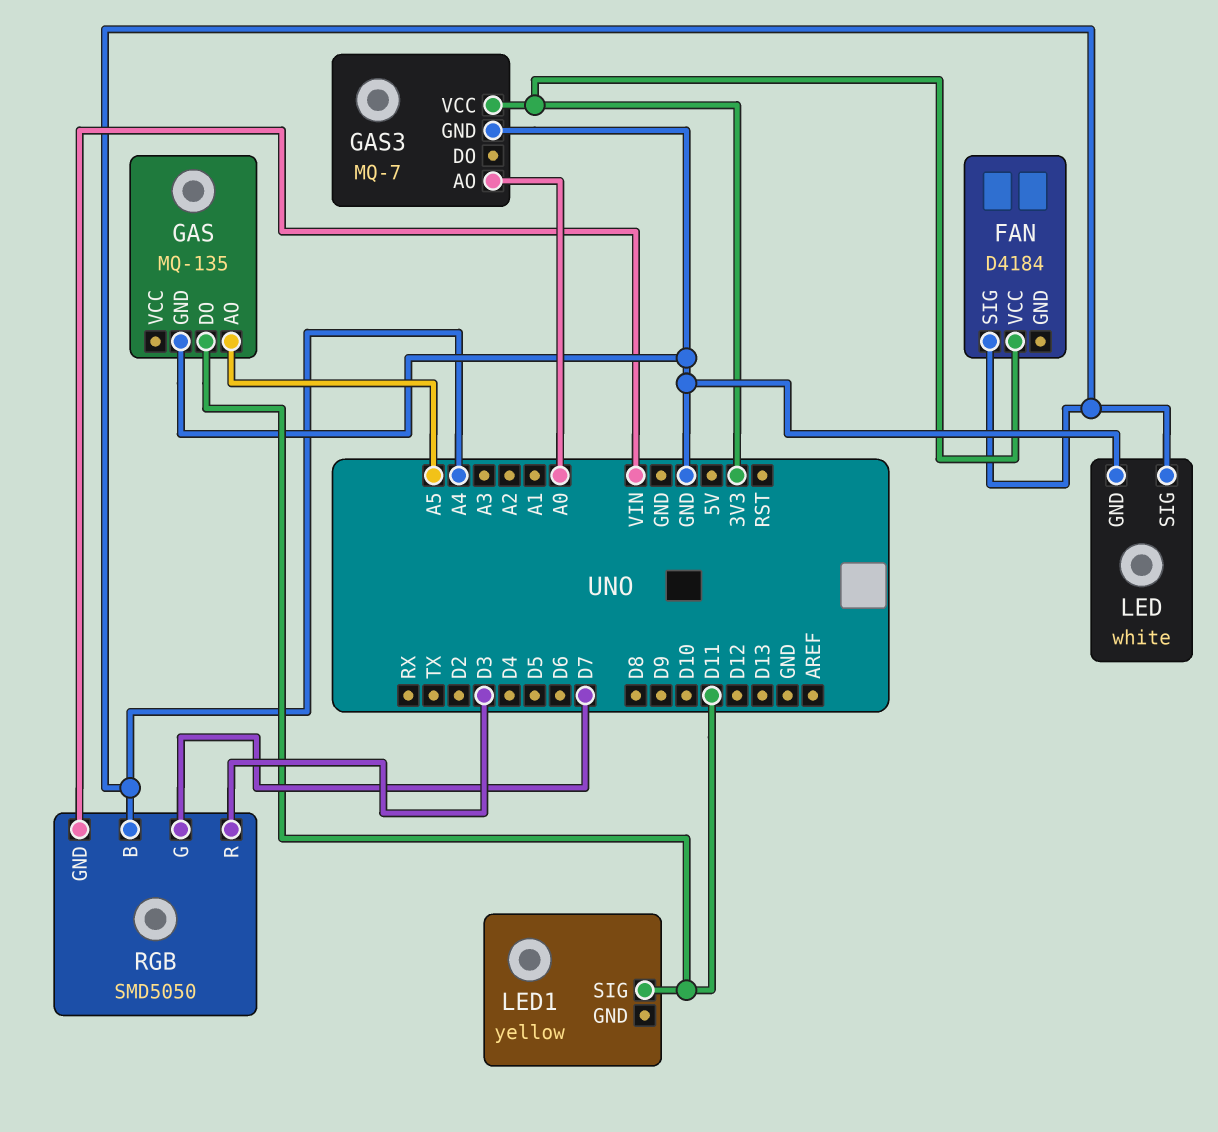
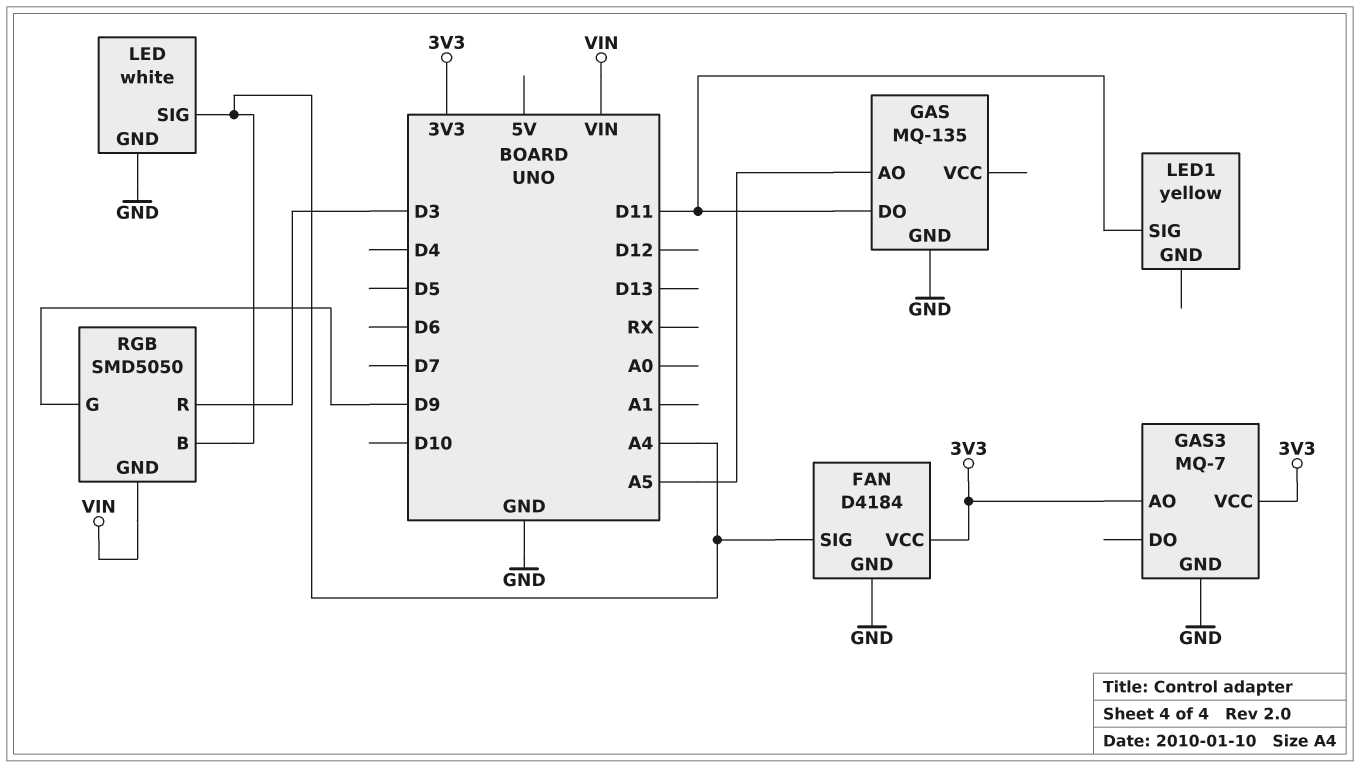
FAN pin GND: none -> GND
GAS3 pin AO: A0 -> 3V3
RGB pin G: D7 -> D9

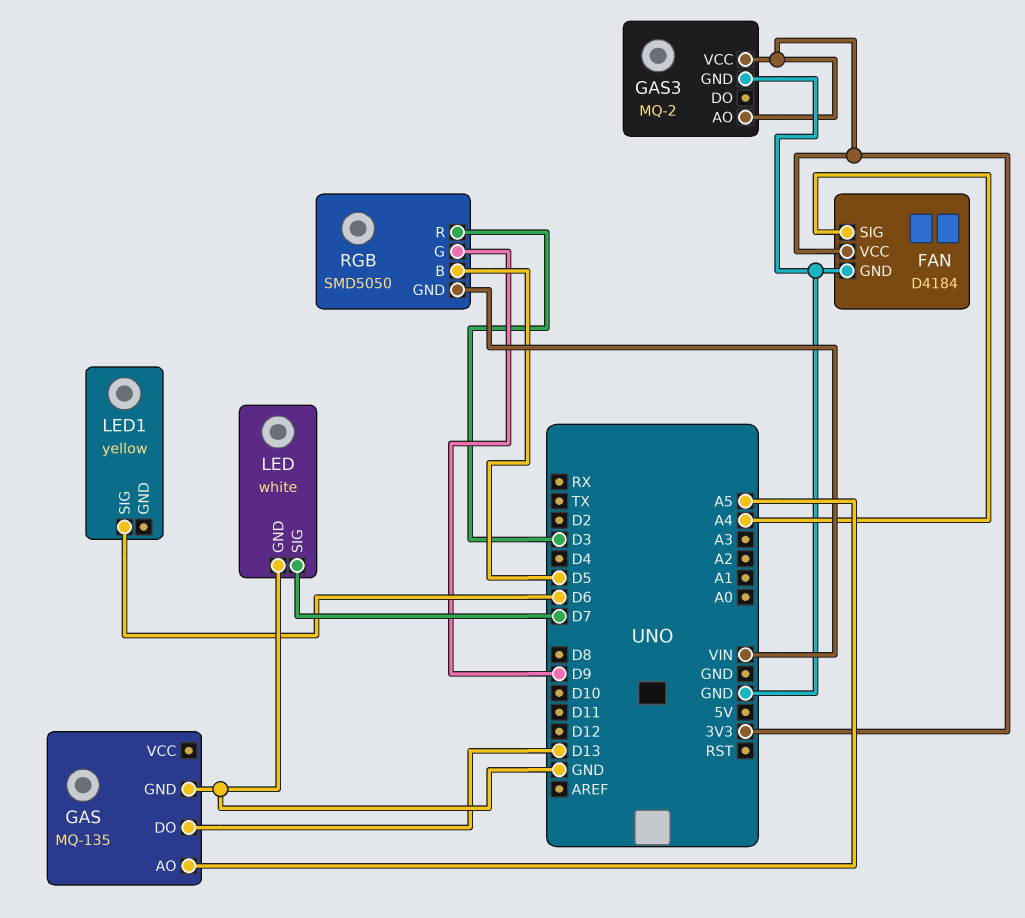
GAS pin DO: D11 -> D13
GAS3: MQ-7 -> MQ-2
LED pin SIG: A4 -> D7
LED1 pin SIG: D11 -> D6
RGB pin B: A4 -> D5

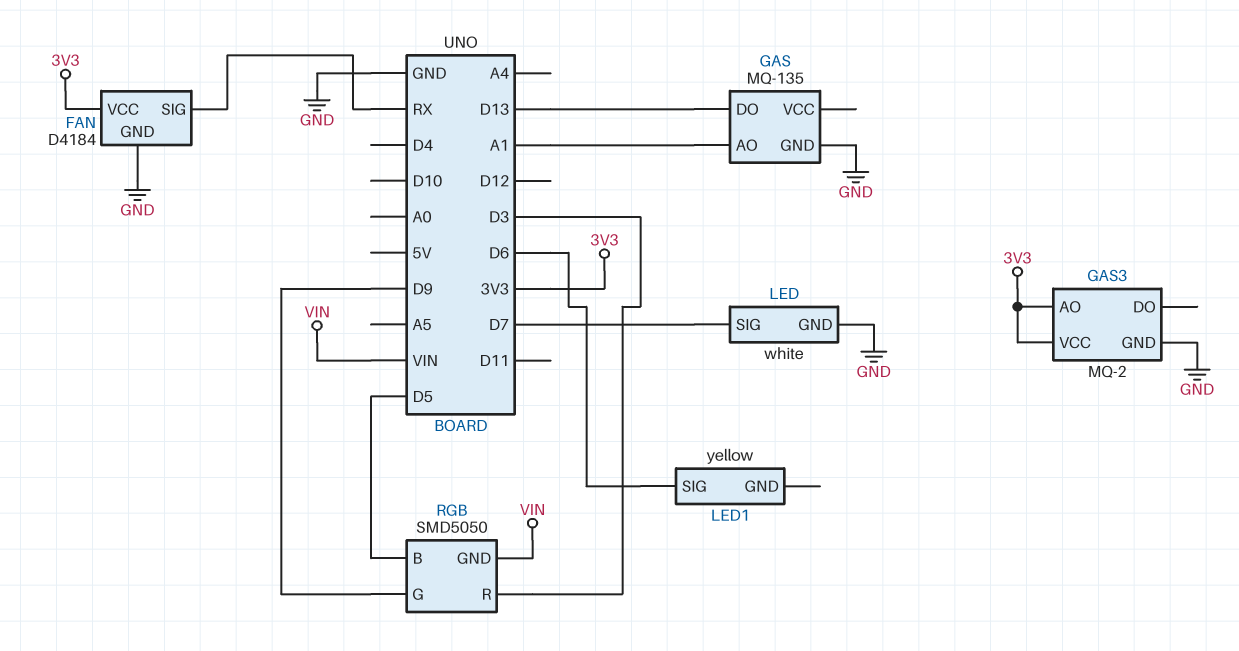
FAN pin SIG: A4 -> RX
GAS pin AO: A5 -> A1

